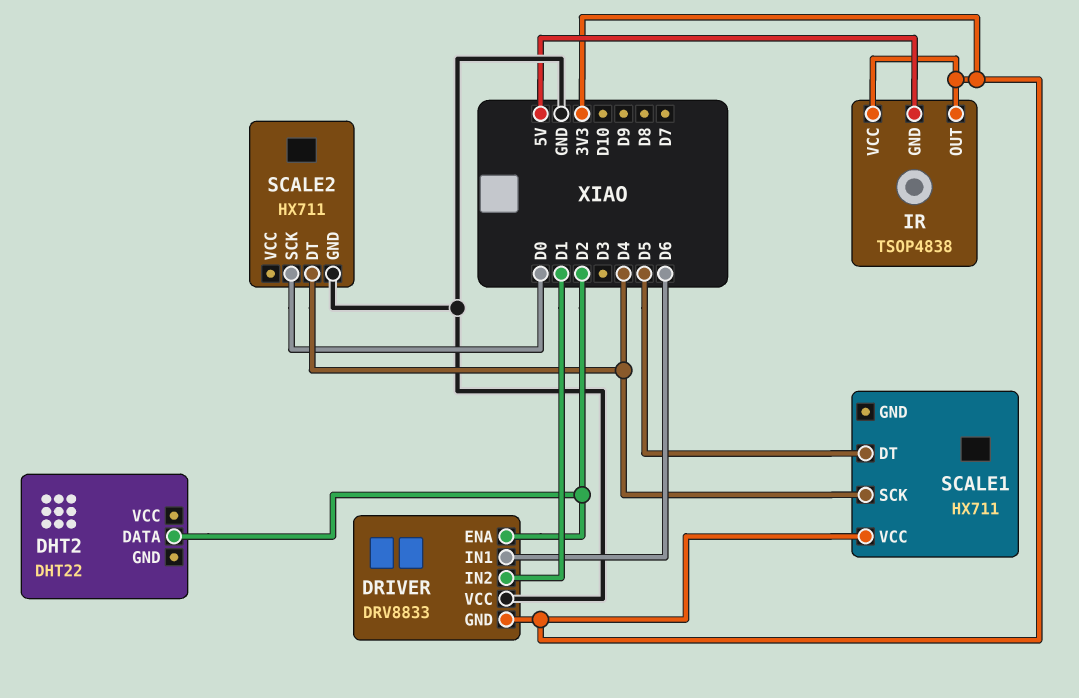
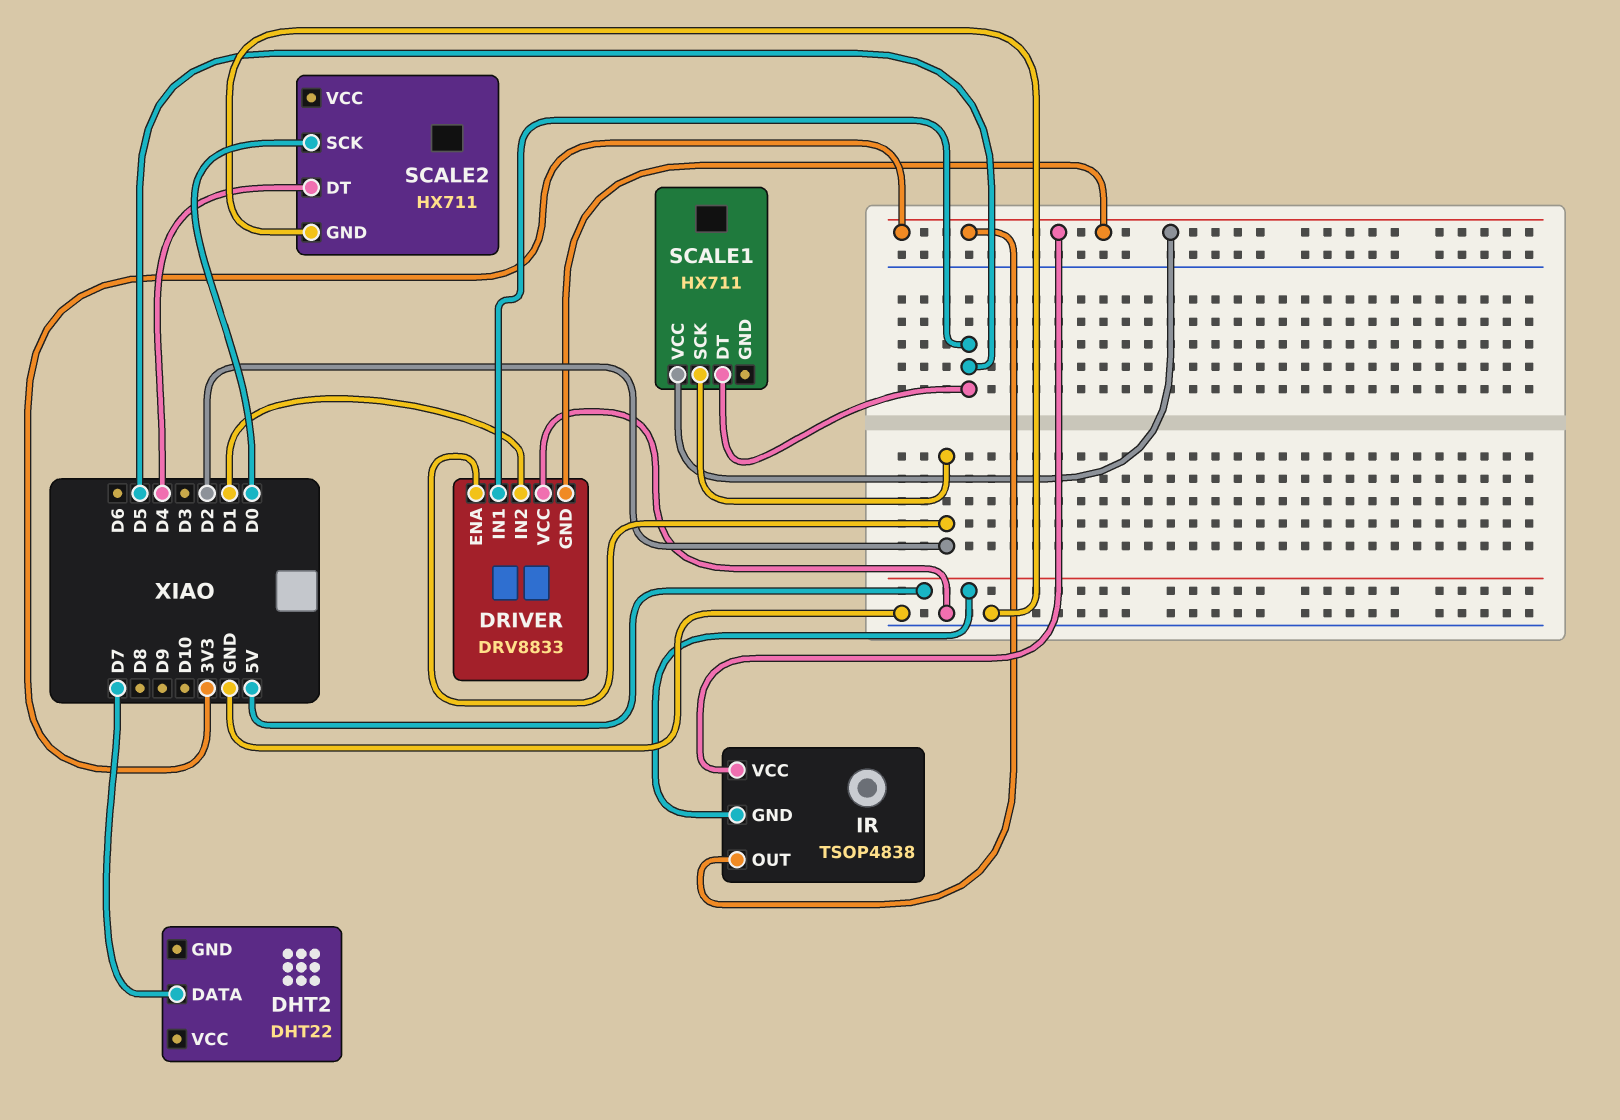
DHT2 pin DATA: D2 -> D7
DRIVER pin IN1: D6 -> D5
SCALE1 pin SCK: D4 -> D2

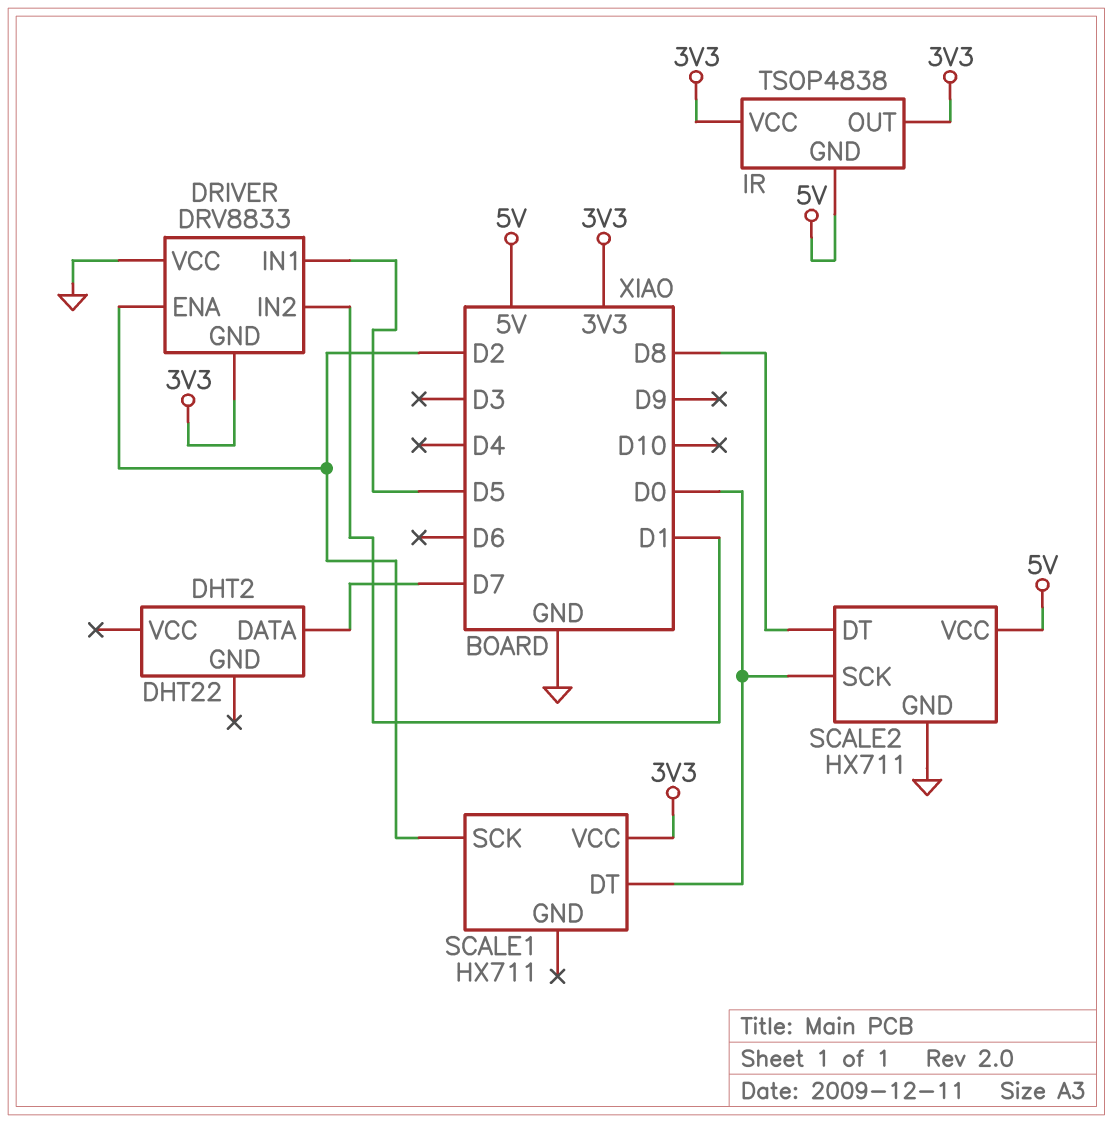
SCALE1 pin DT: D5 -> D0
SCALE2 pin DT: D4 -> D8
SCALE2 pin VCC: none -> 5V

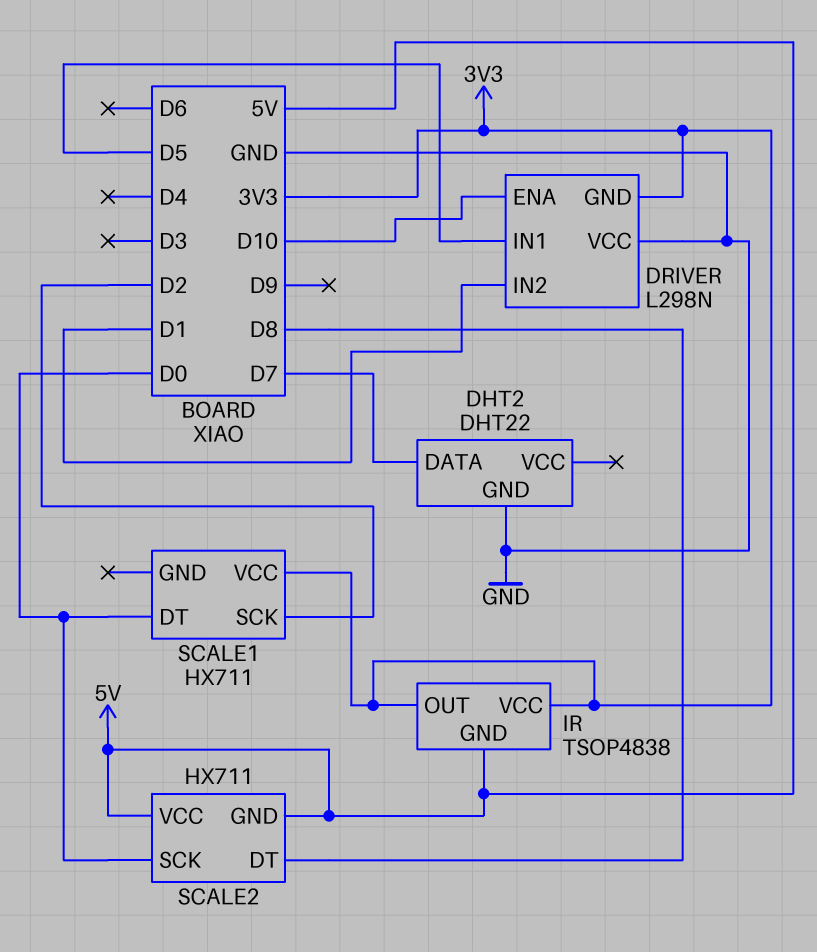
DHT2 pin GND: none -> GND
DRIVER: DRV8833 -> L298N
DRIVER pin ENA: D2 -> D10
SCALE2 pin GND: GND -> 5V

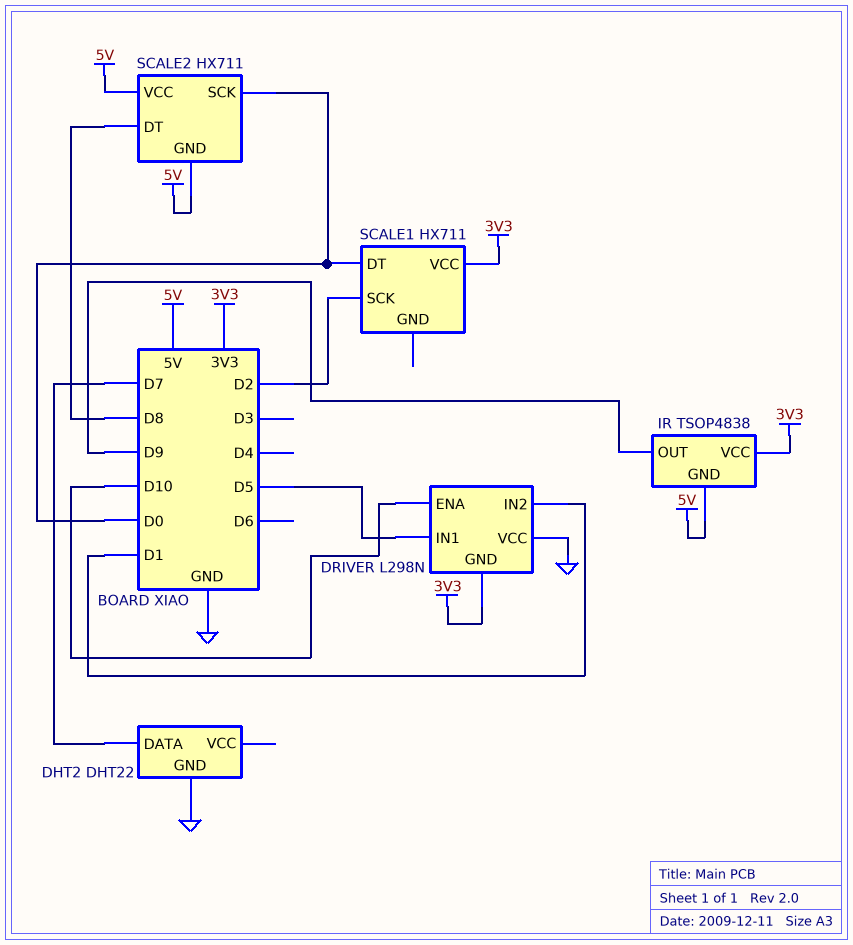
IR pin OUT: 3V3 -> D9

